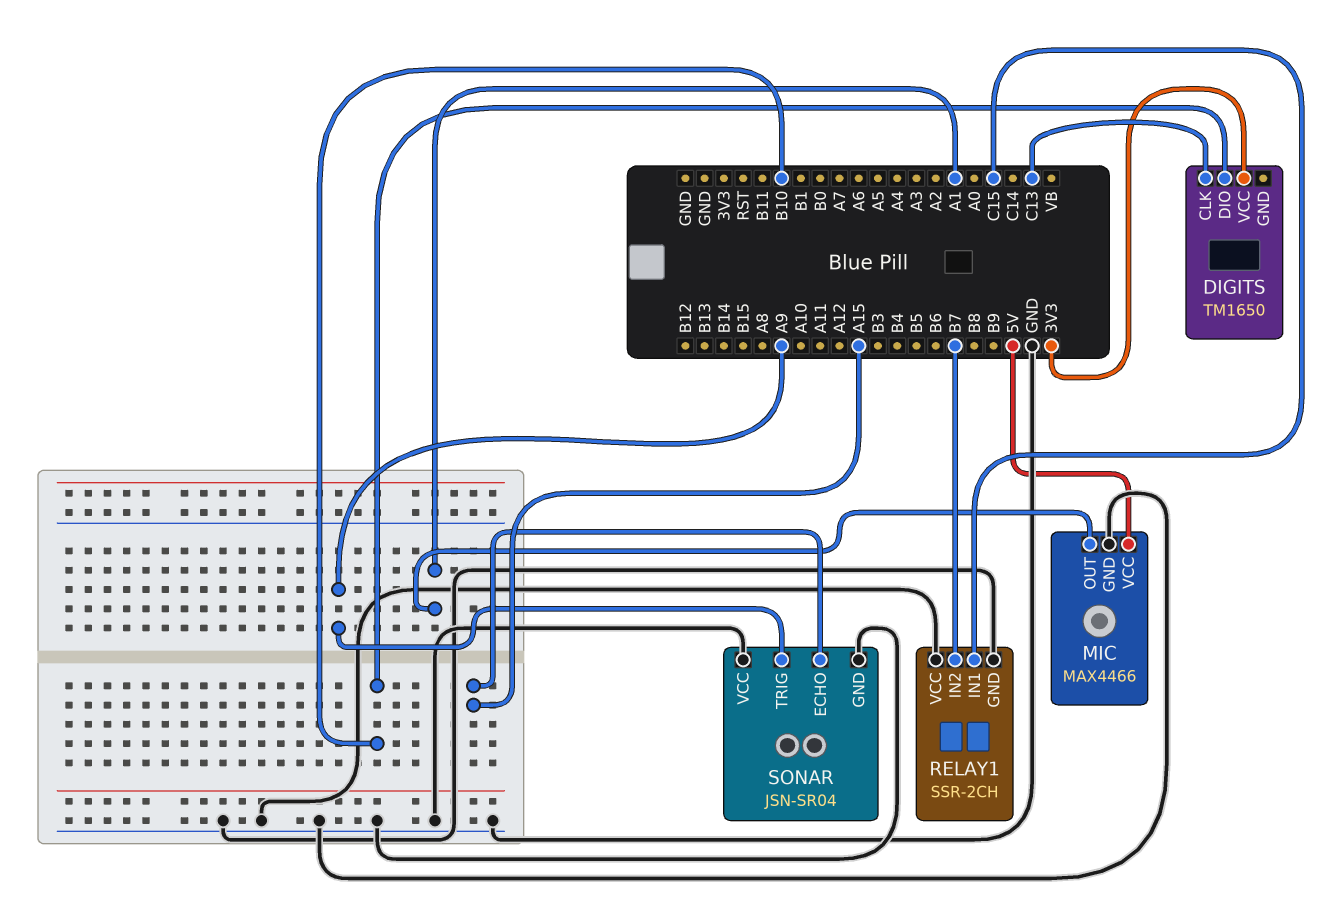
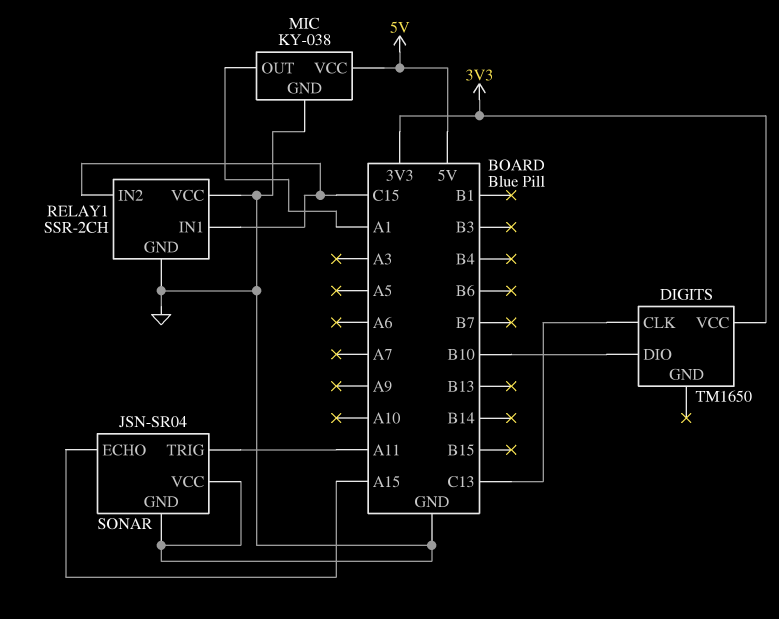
MIC: MAX4466 -> KY-038
RELAY1 pin IN2: B7 -> C15
SONAR pin TRIG: A9 -> A11

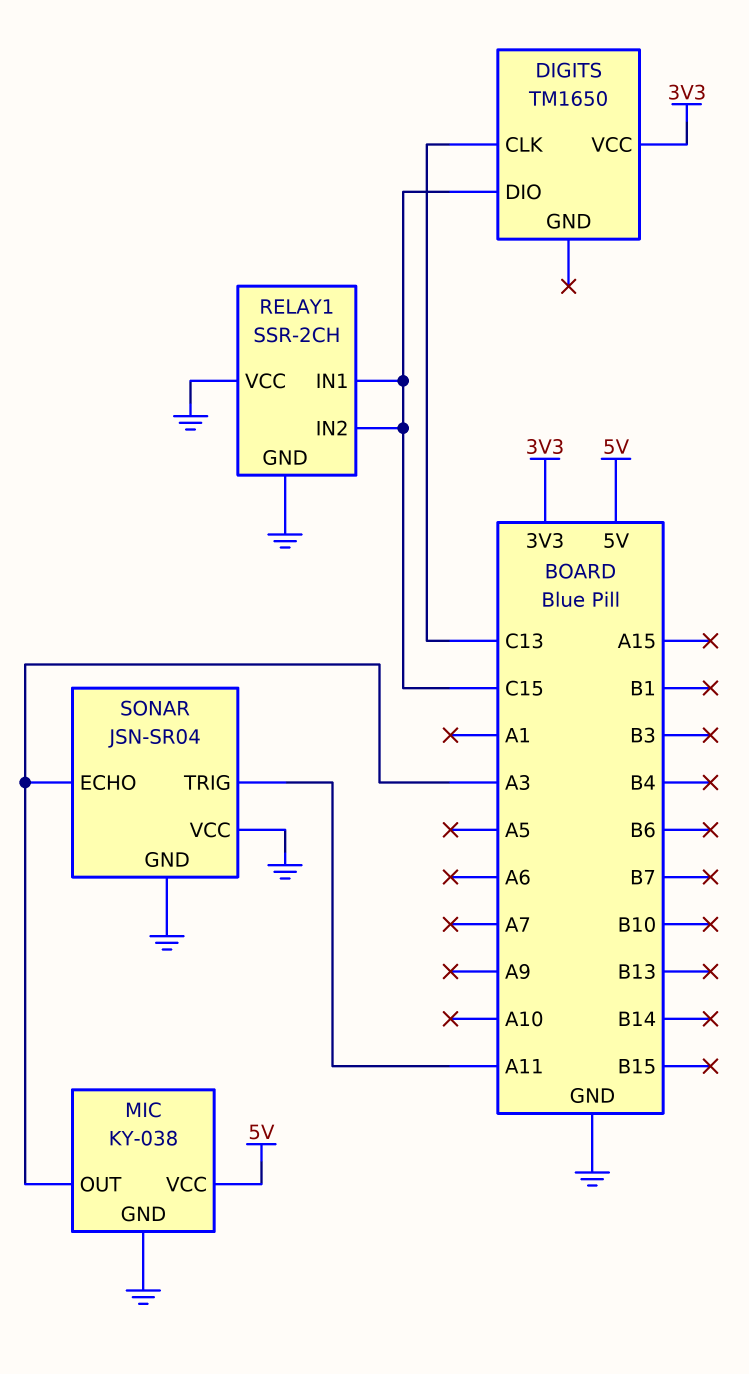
DIGITS pin DIO: B10 -> C15
MIC pin OUT: A1 -> A3
SONAR pin ECHO: A15 -> A3

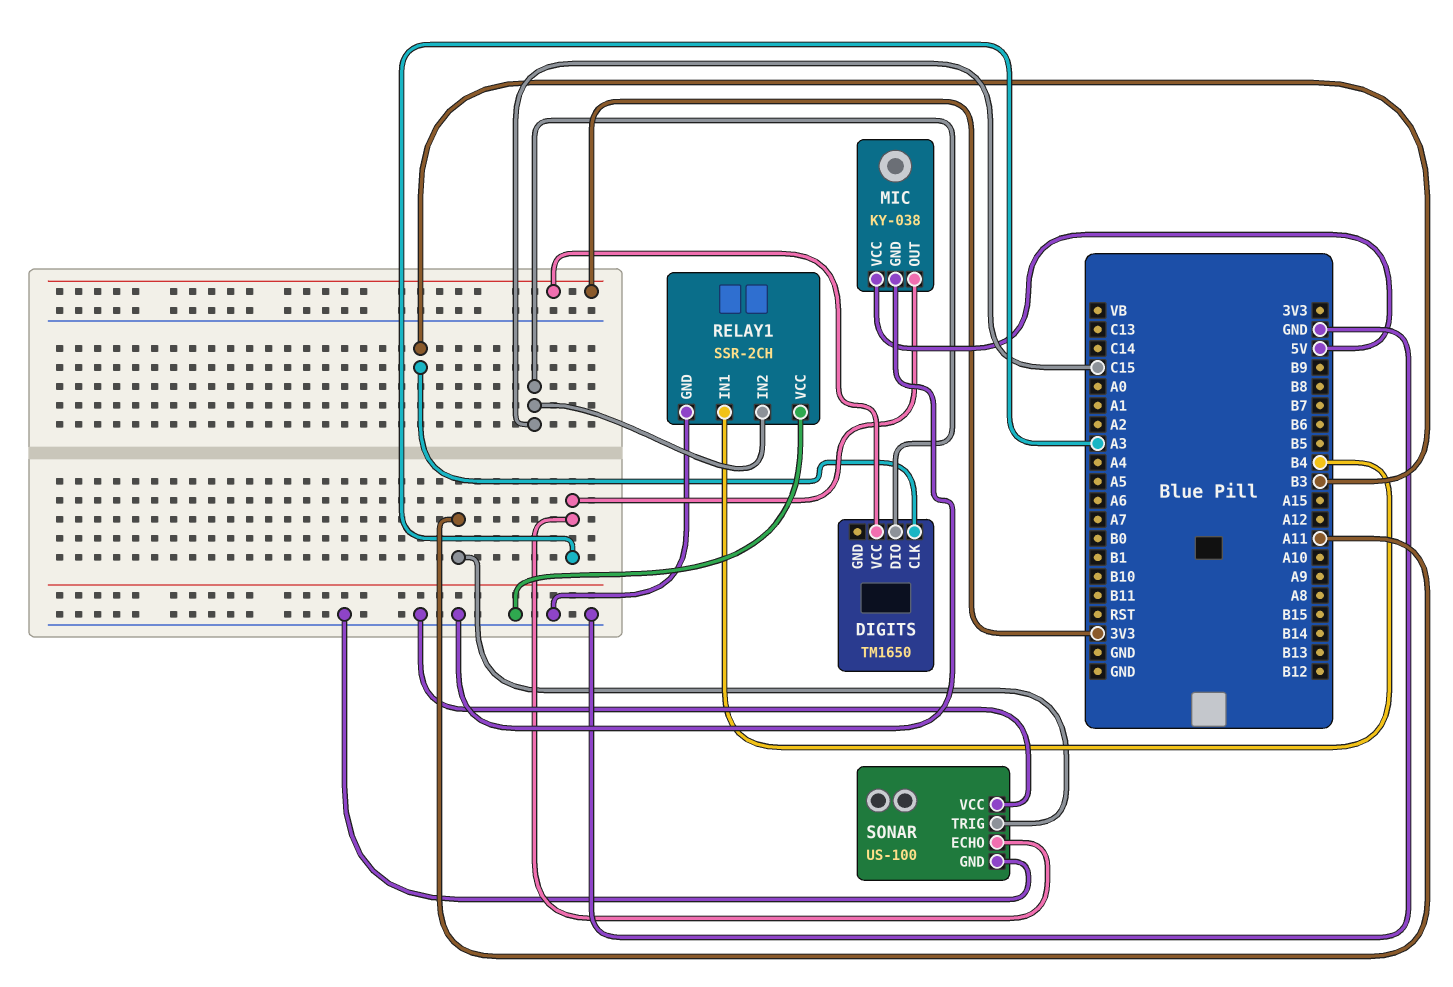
DIGITS pin CLK: C13 -> B3
RELAY1 pin IN1: C15 -> B4
SONAR: JSN-SR04 -> US-100

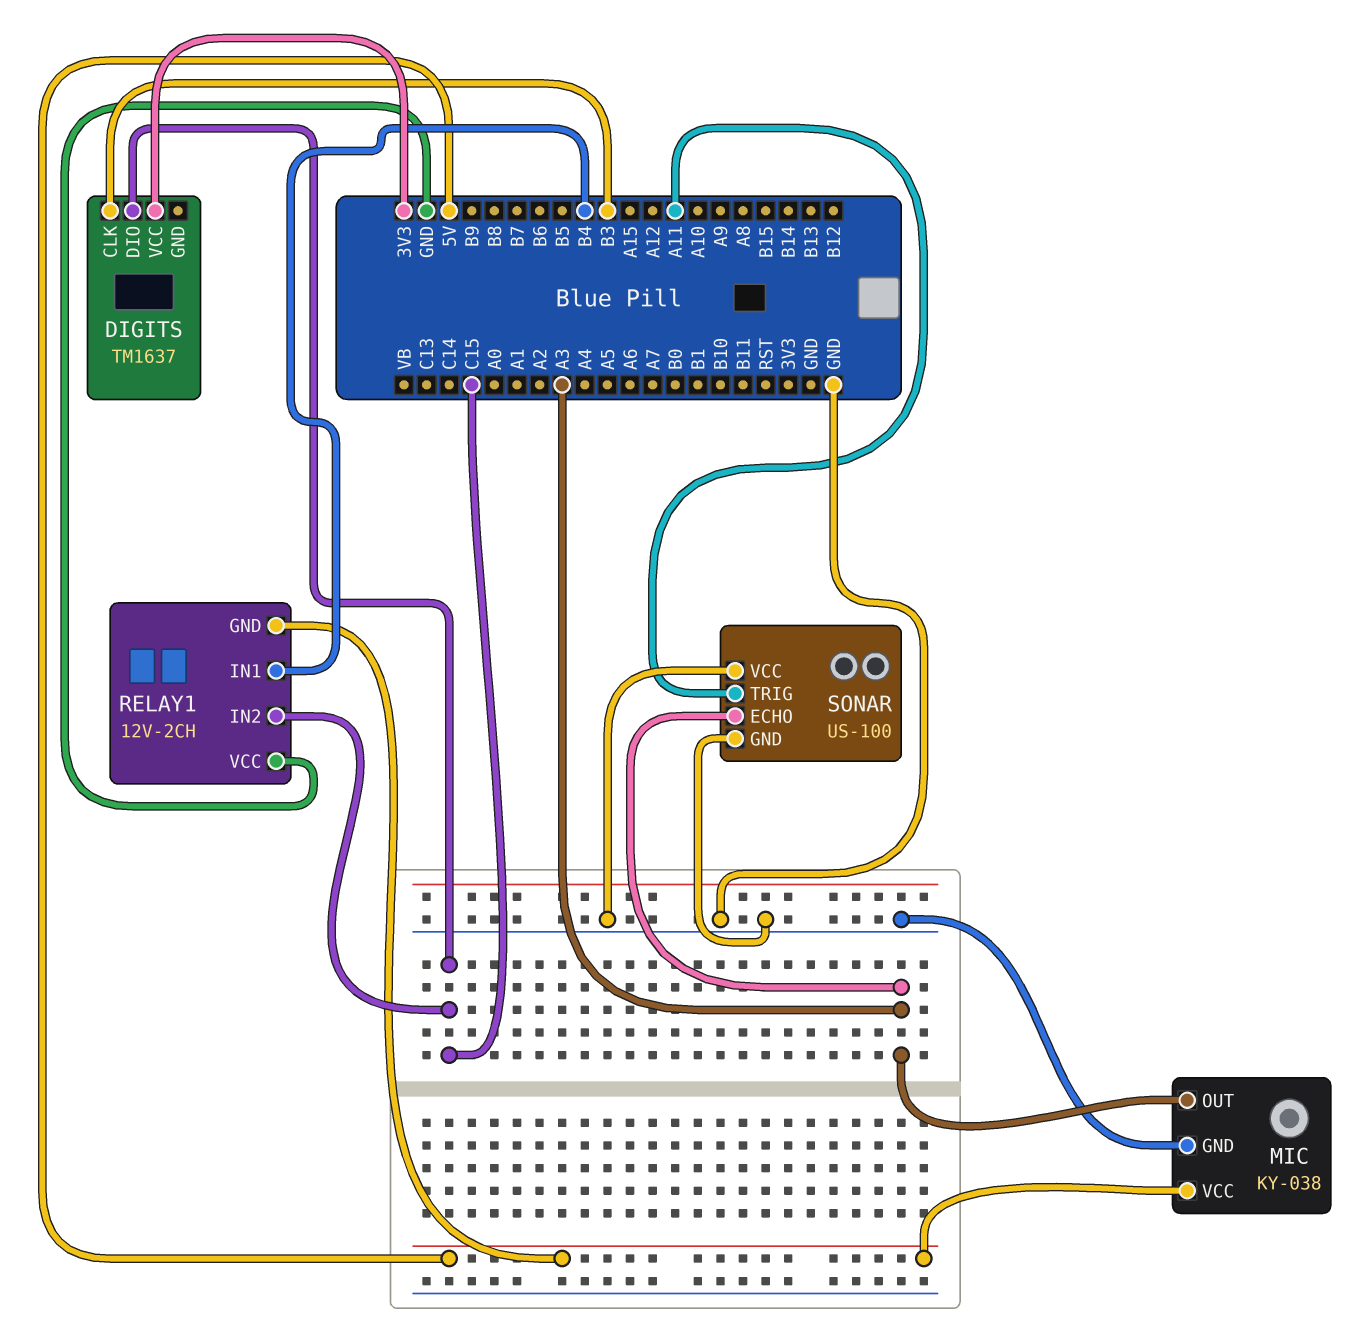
DIGITS: TM1650 -> TM1637
RELAY1: SSR-2CH -> 12V-2CH
RELAY1 pin GND: GND -> 5V

